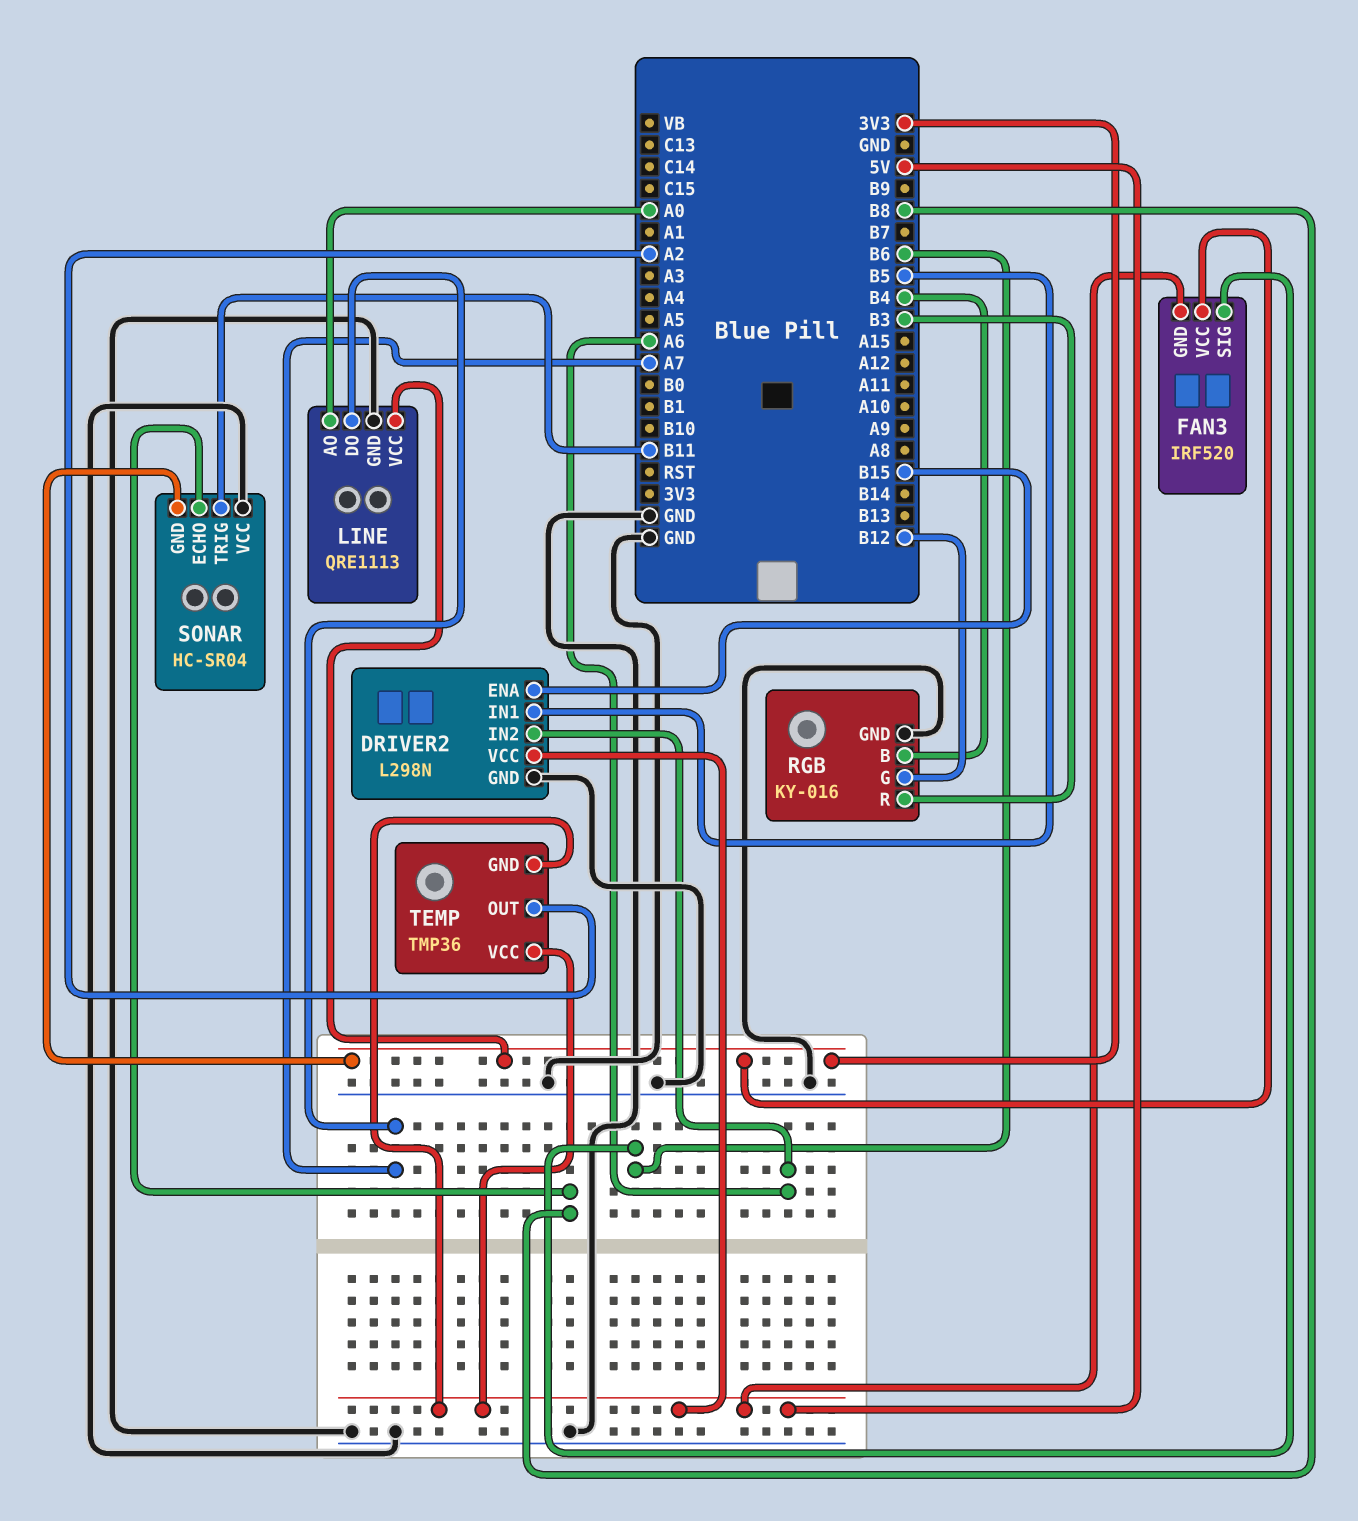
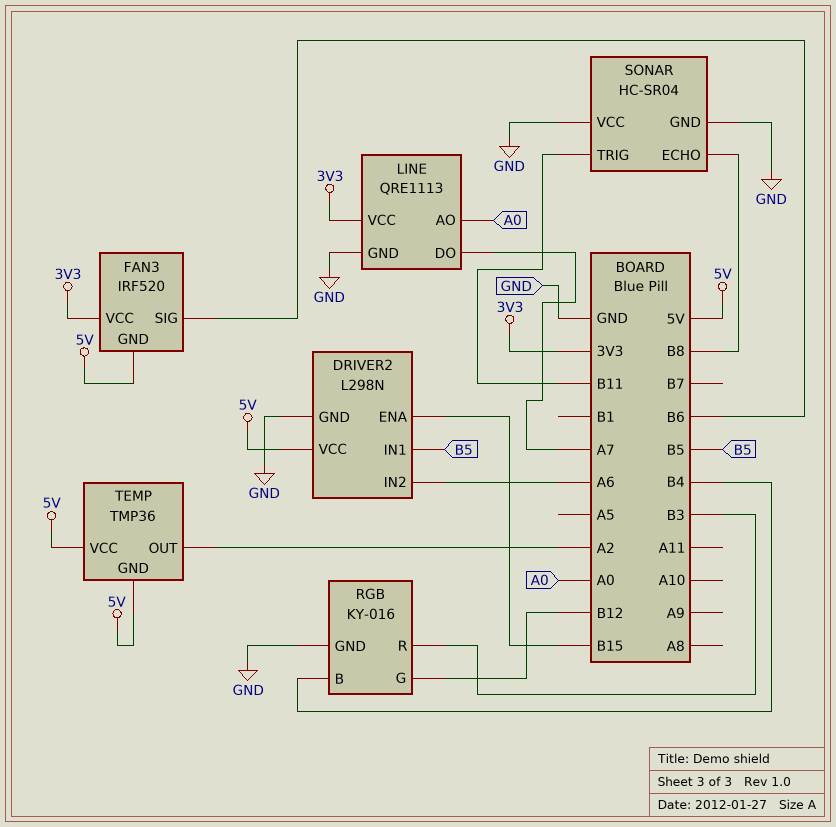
SONAR pin GND: 3V3 -> GND

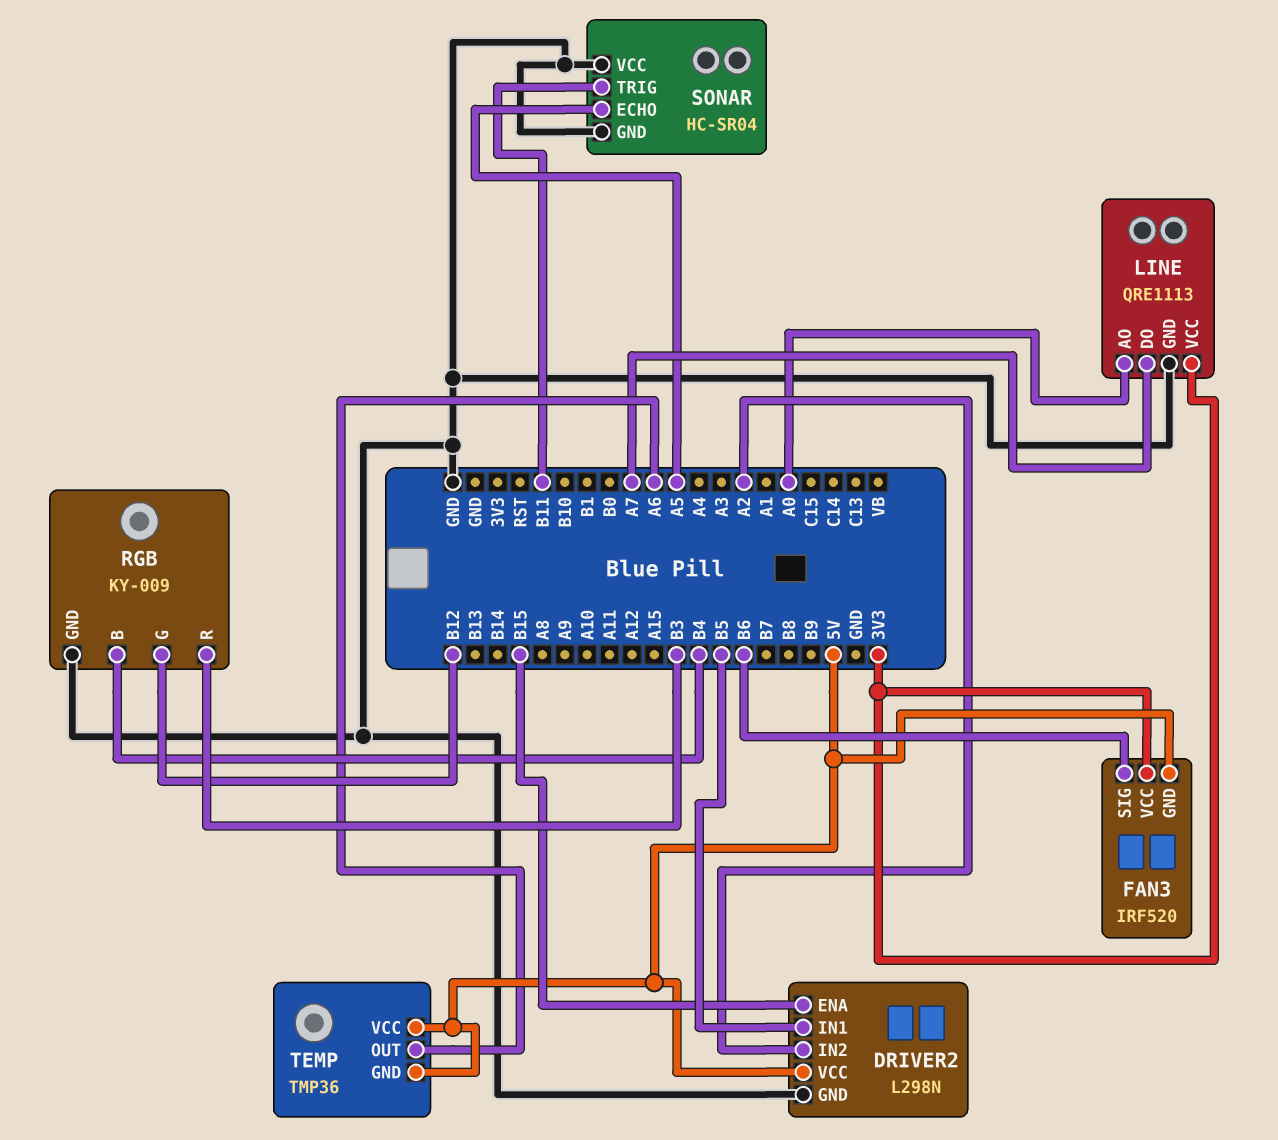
DRIVER2 pin IN2: A6 -> A2
RGB: KY-016 -> KY-009
SONAR pin ECHO: B8 -> A5
TEMP pin OUT: A2 -> A6

